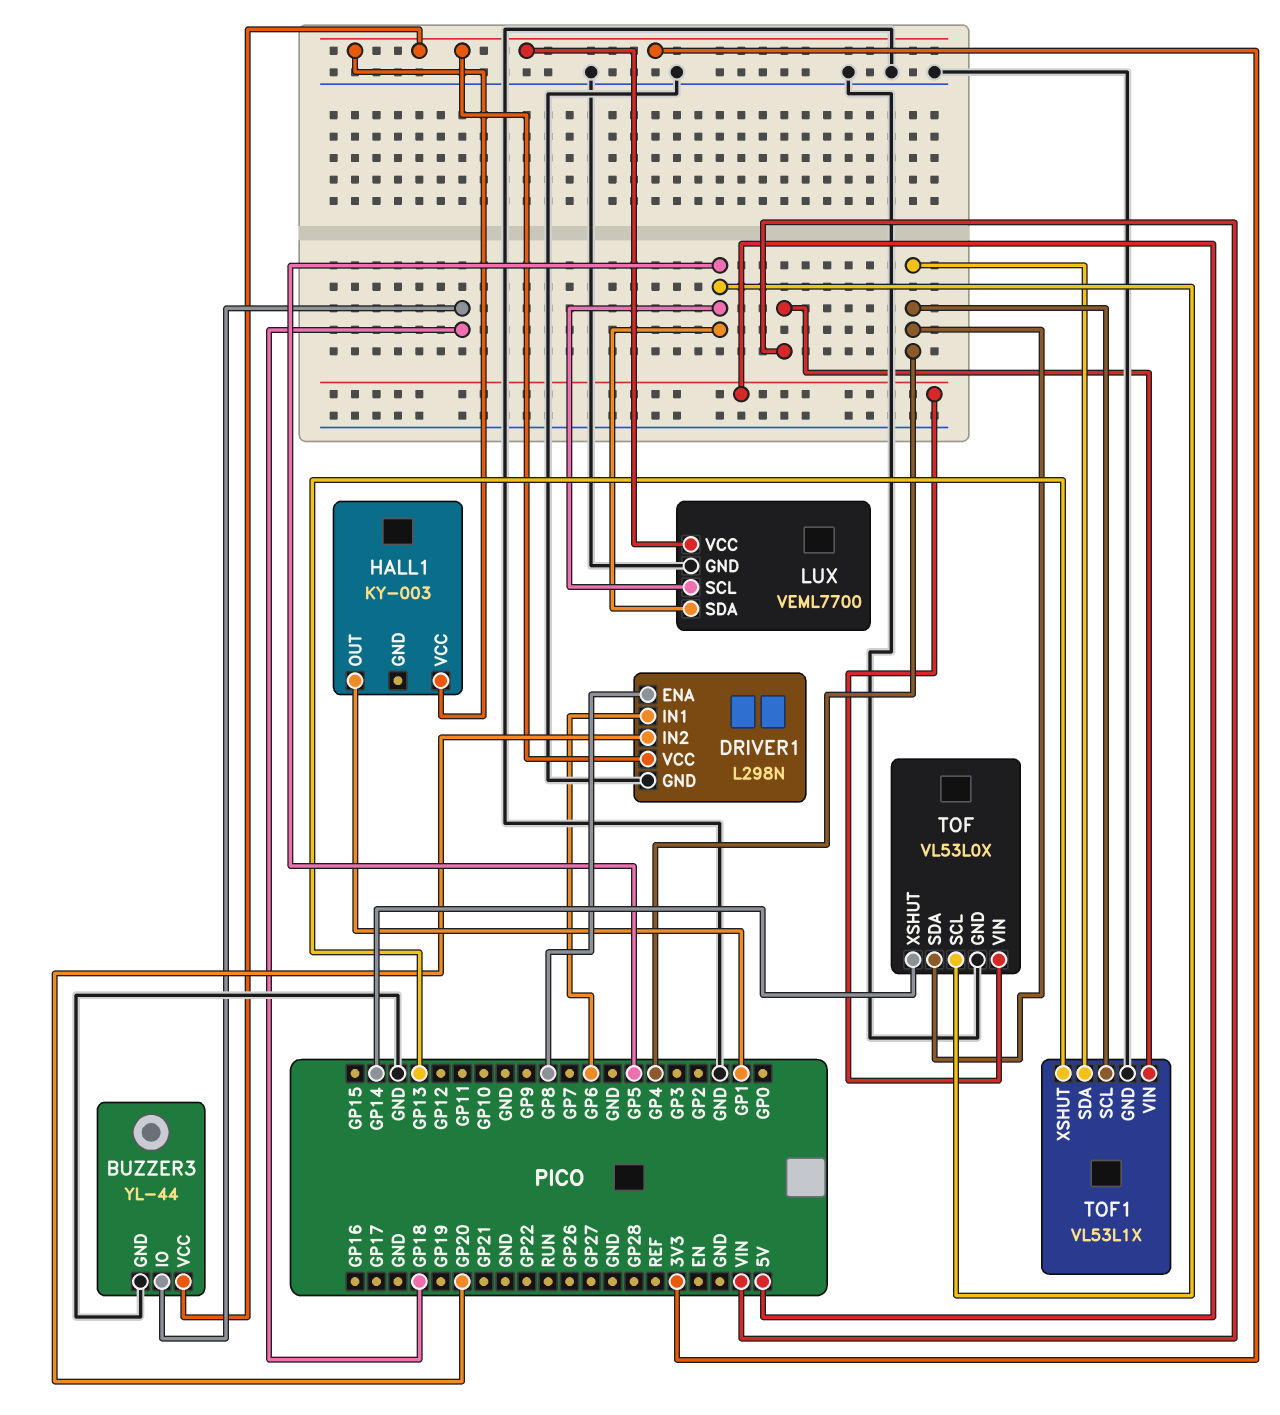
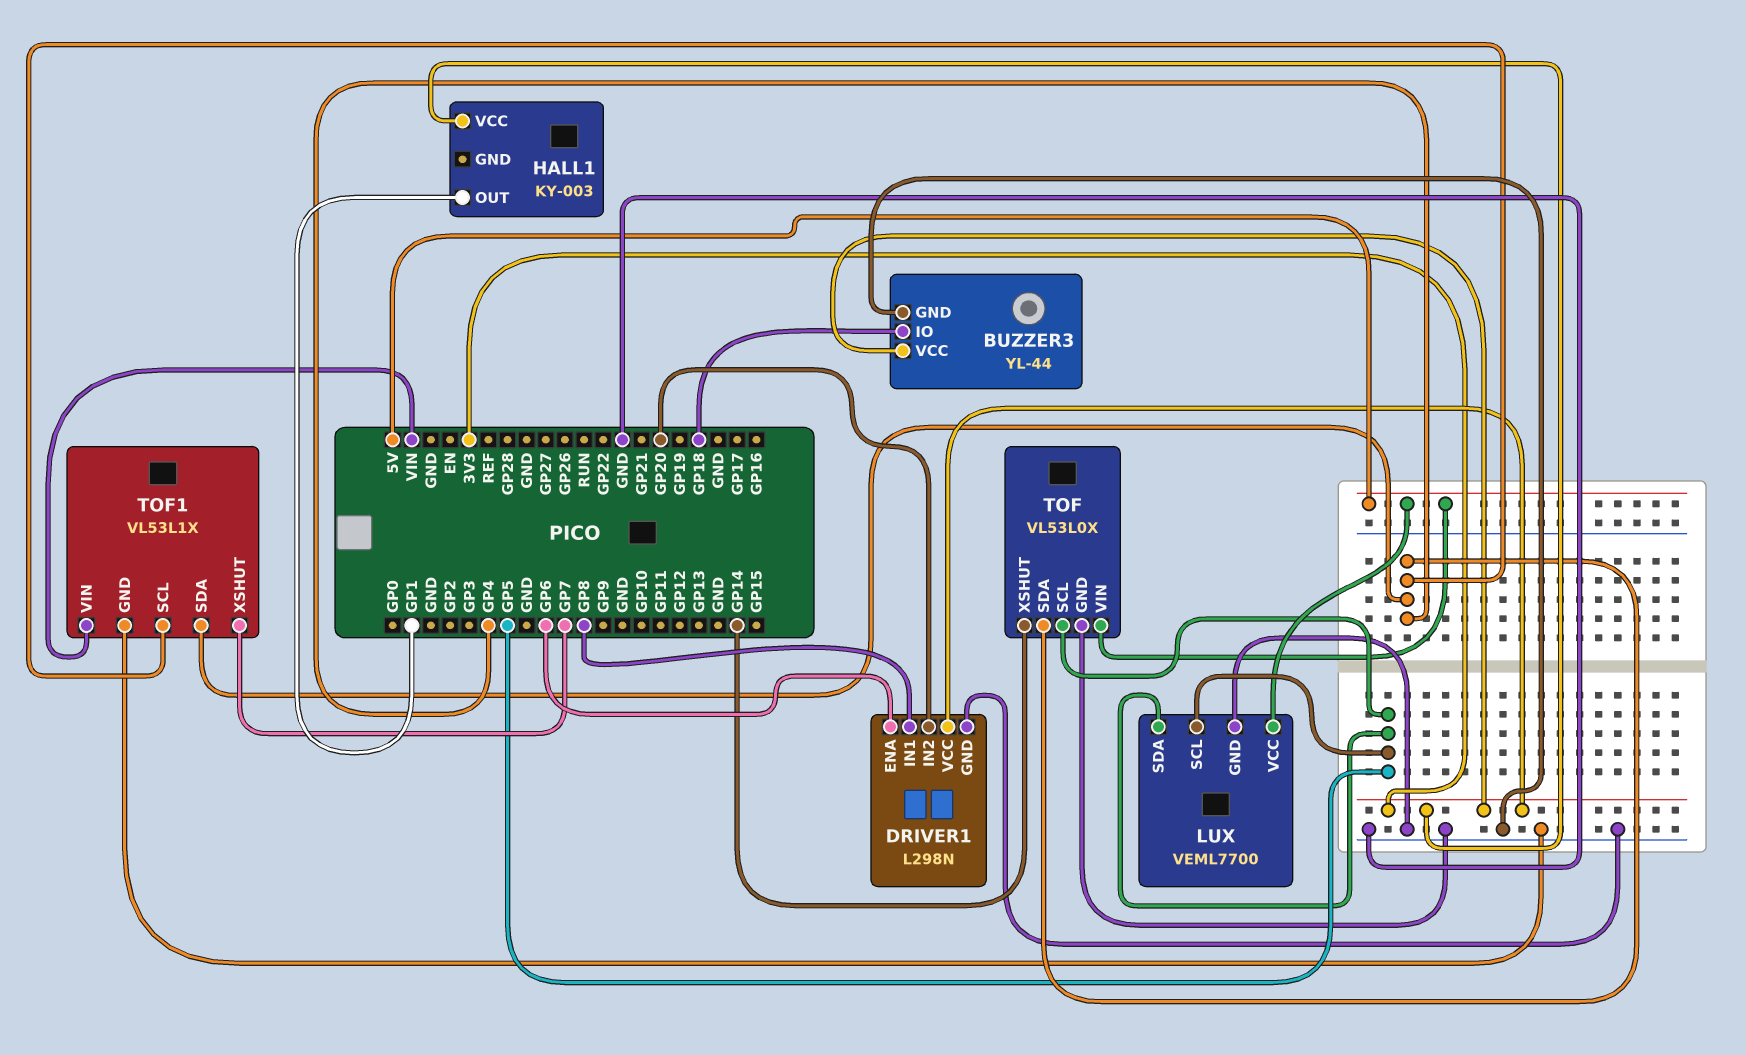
DRIVER1 pin ENA: GP8 -> GP6
DRIVER1 pin IN1: GP6 -> GP8
LUX pin VCC: 3V3 -> 5V
TOF1 pin XSHUT: GP13 -> GP7

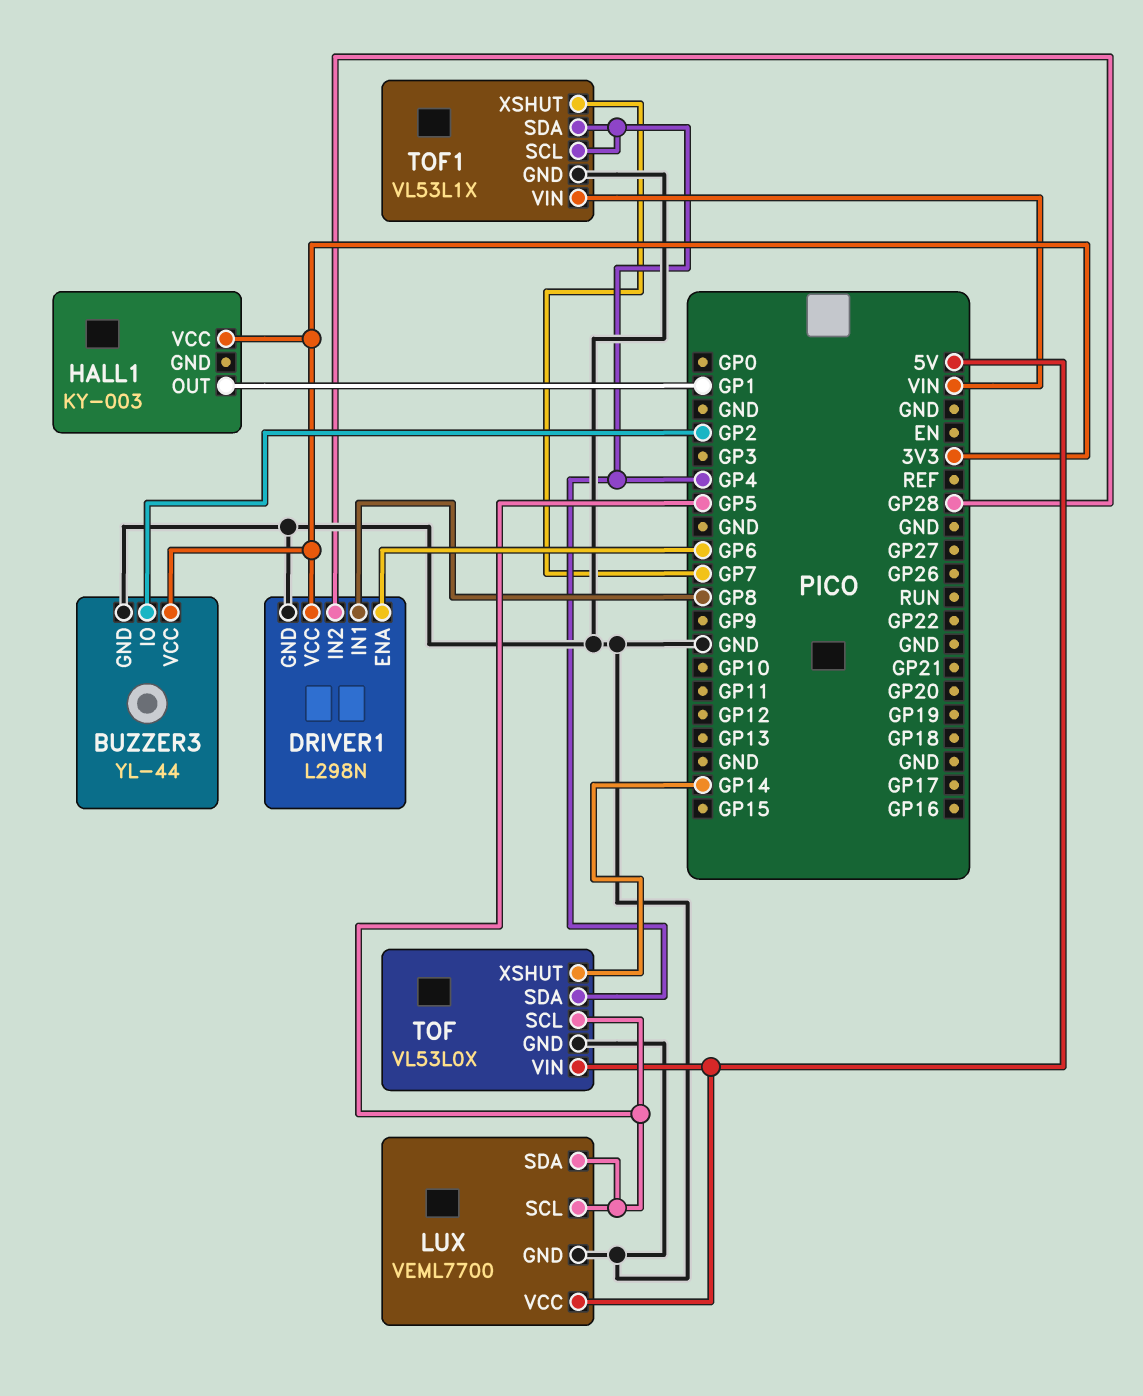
BUZZER3 pin IO: GP18 -> GP2
DRIVER1 pin IN2: GP20 -> GP28

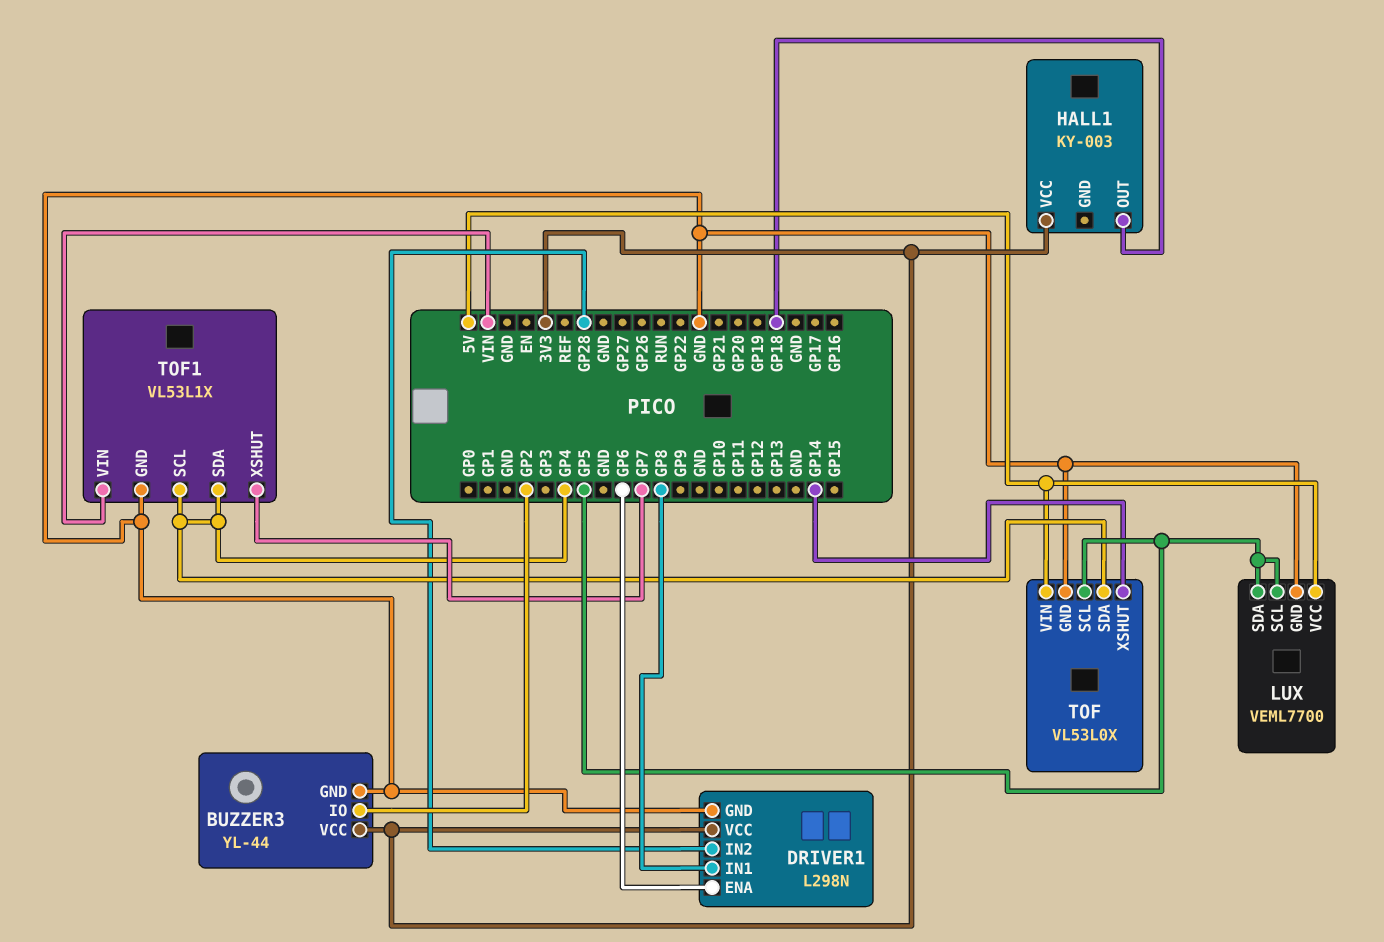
HALL1 pin OUT: GP1 -> GP18

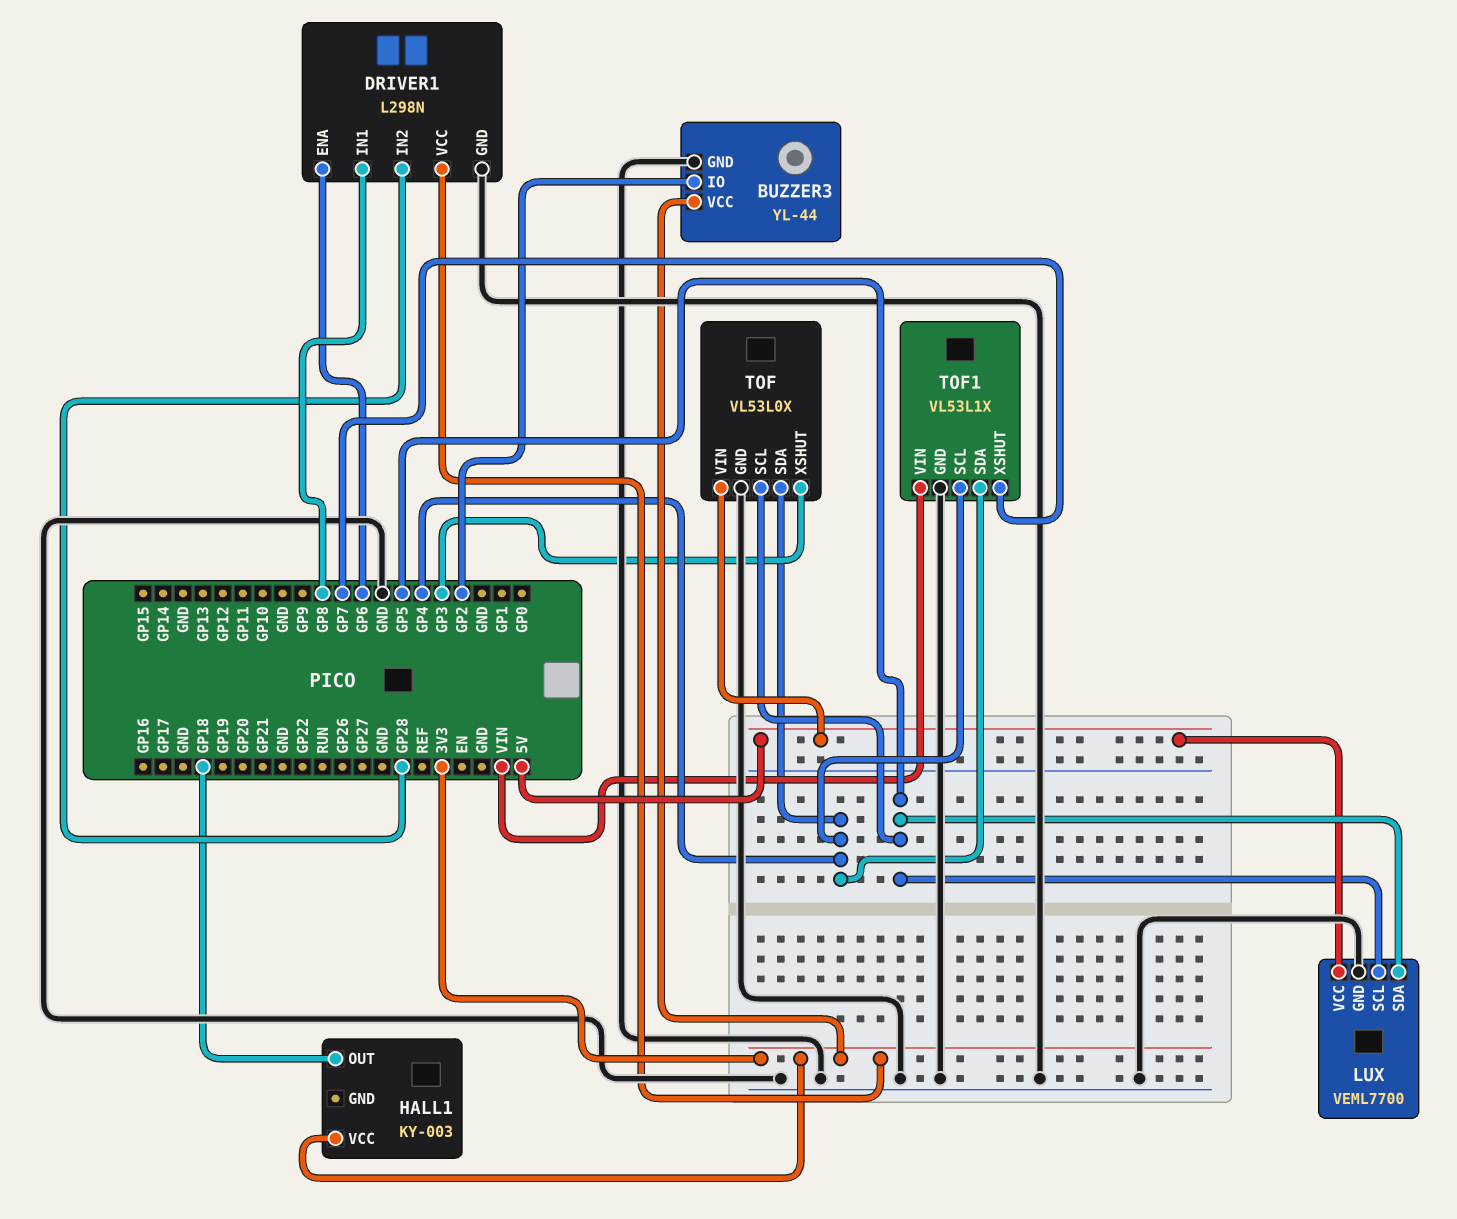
TOF pin XSHUT: GP14 -> GP3

